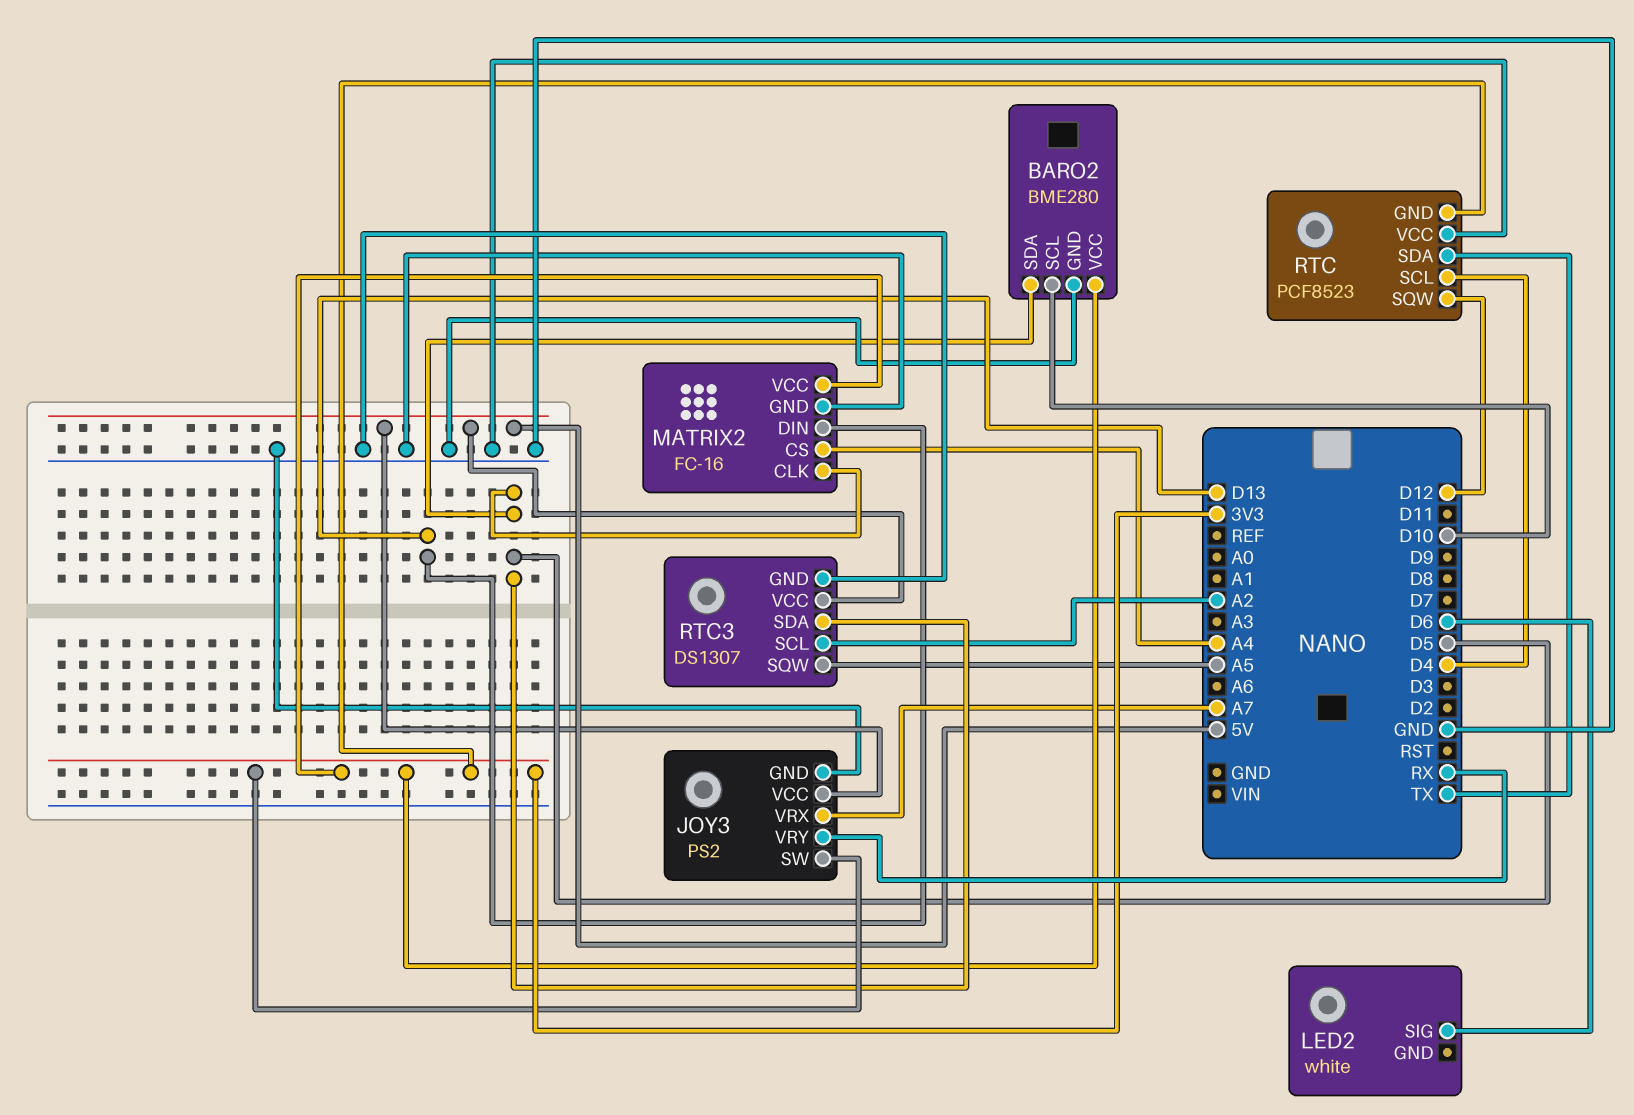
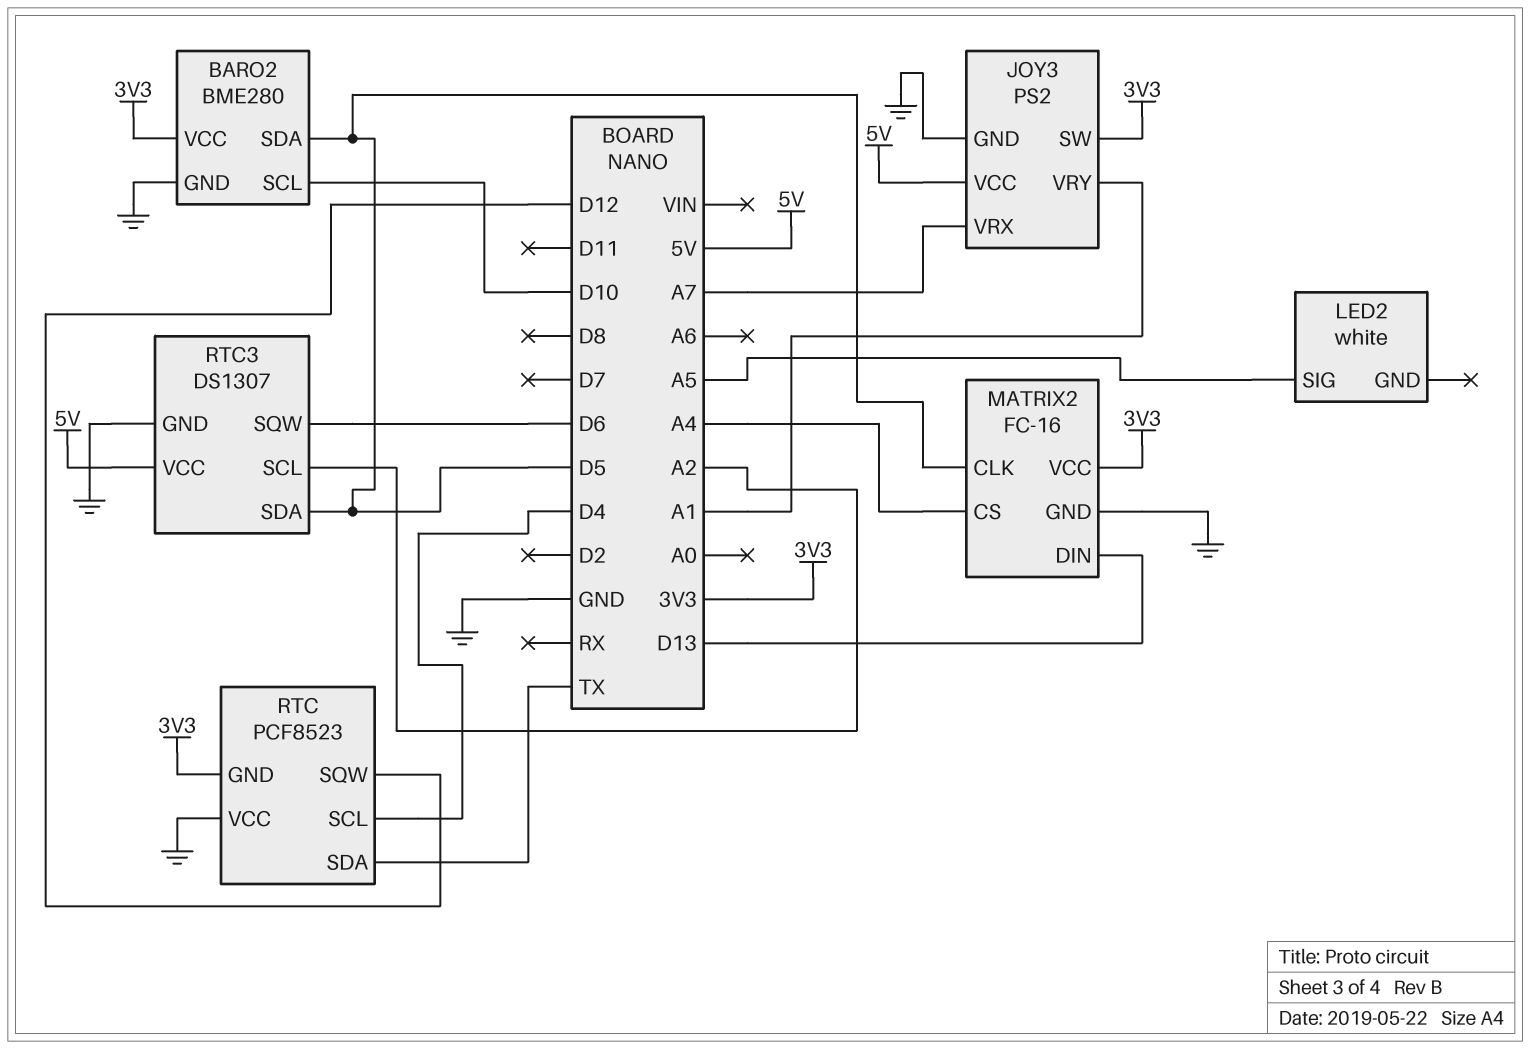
JOY3 pin VRY: RX -> A1
LED2 pin SIG: D6 -> A5
RTC3 pin SQW: A5 -> D6

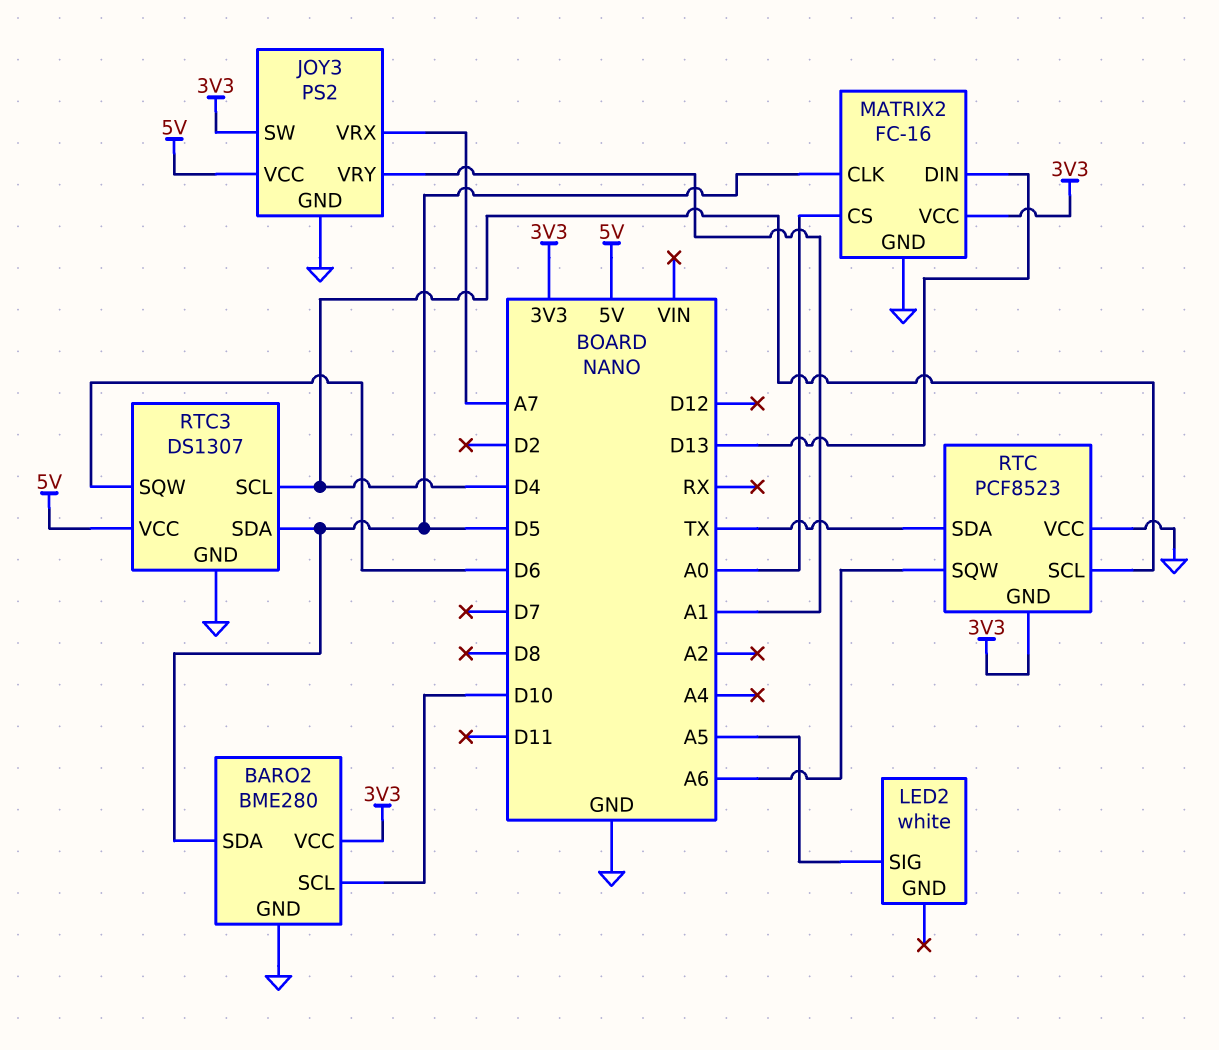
MATRIX2 pin CS: A4 -> A0
RTC pin SQW: D12 -> A6
RTC3 pin SCL: A2 -> D4

